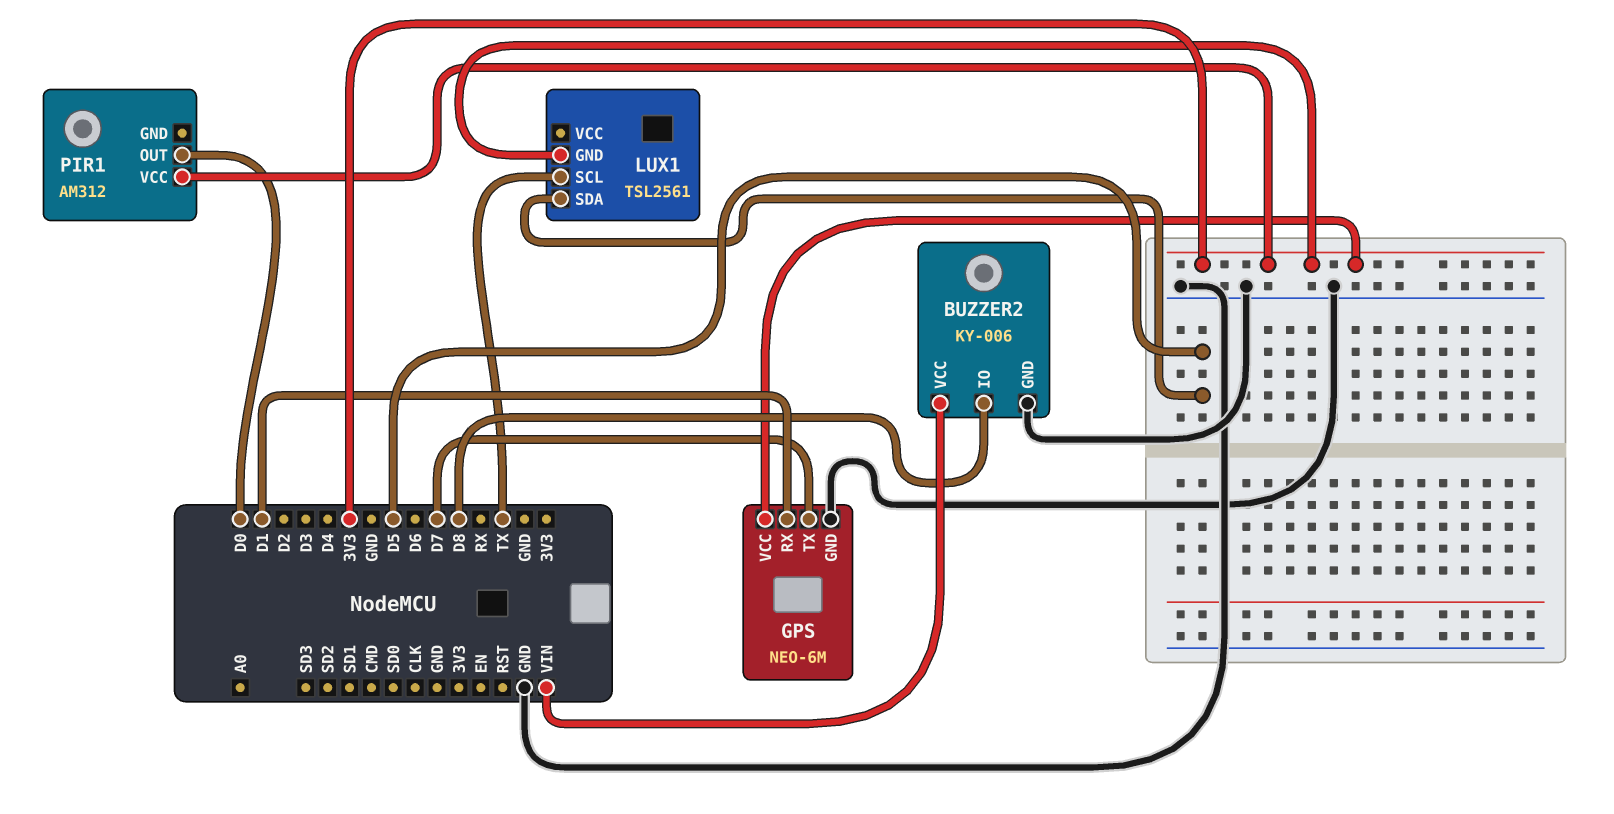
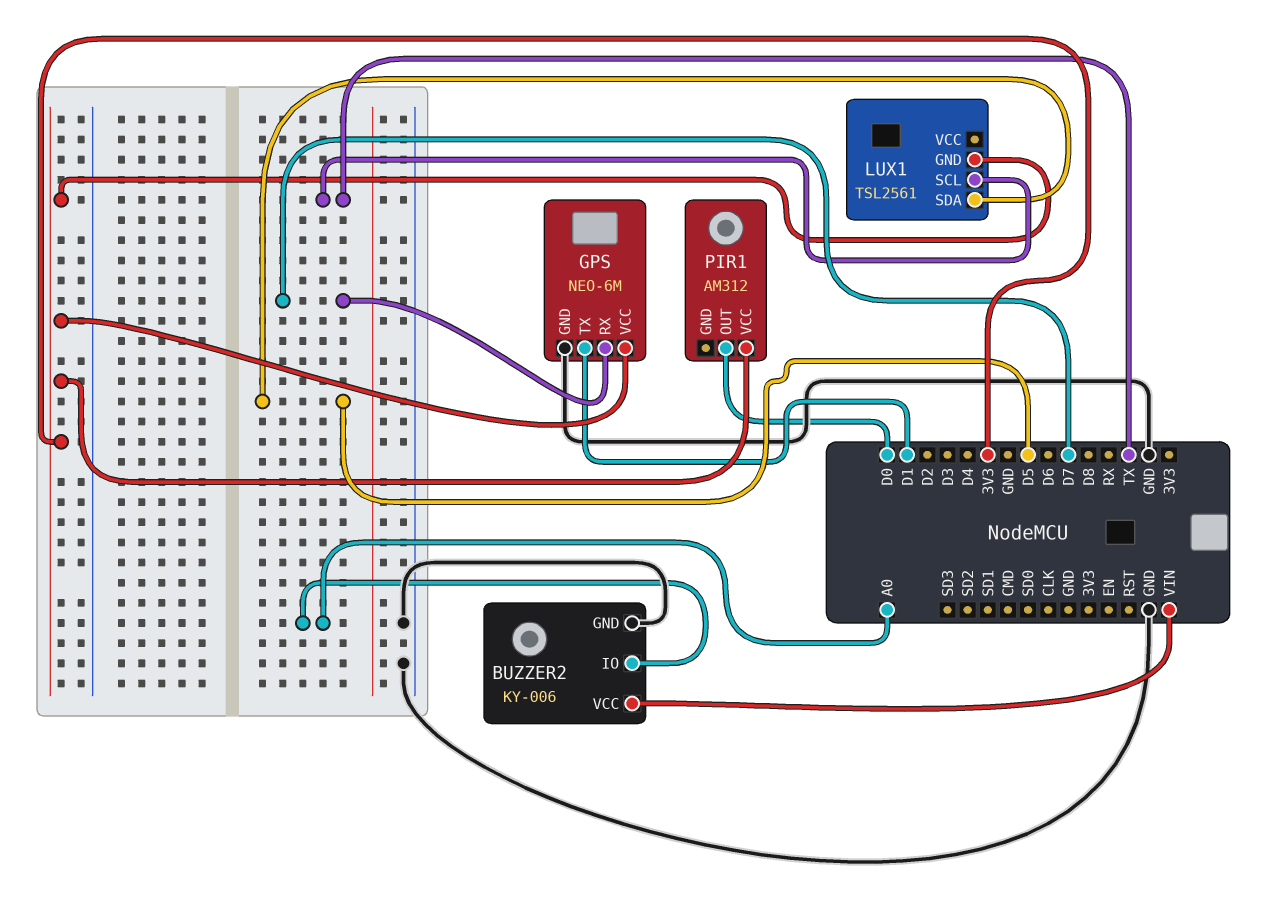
BUZZER2 pin IO: D8 -> A0
GPS pin RX: D1 -> D7
GPS pin TX: D7 -> D1

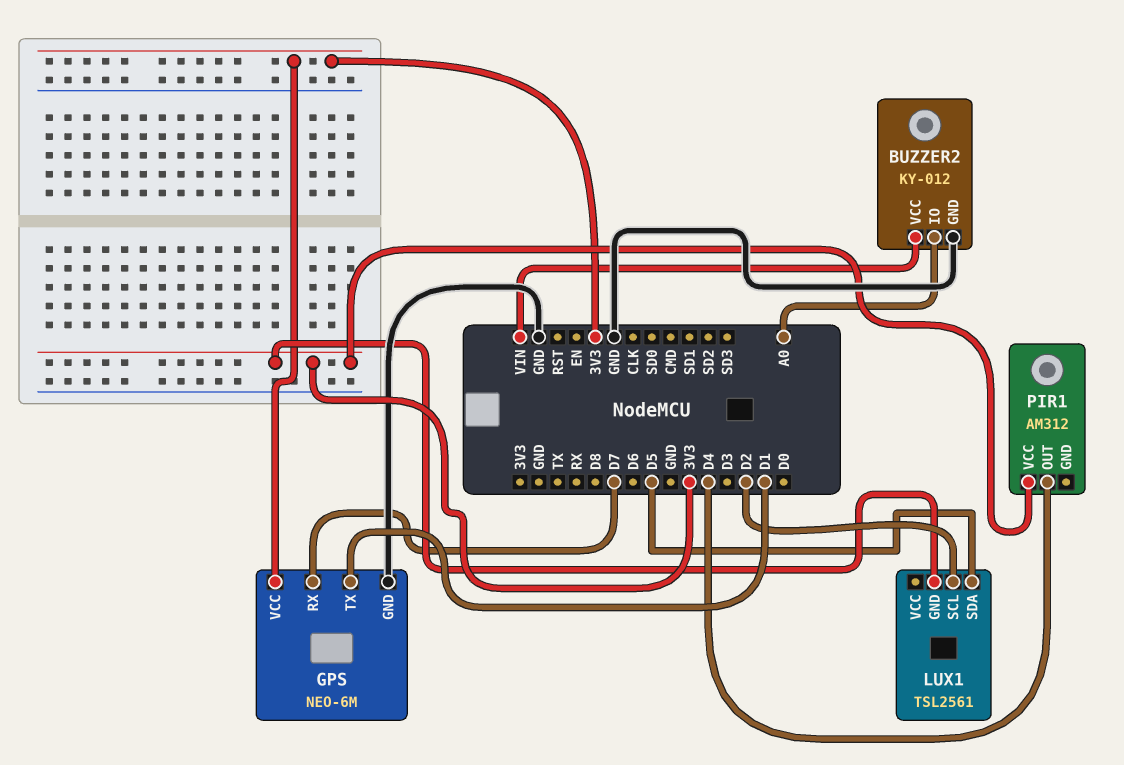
BUZZER2: KY-006 -> KY-012
LUX1 pin SCL: TX -> D2
PIR1 pin OUT: D0 -> D4

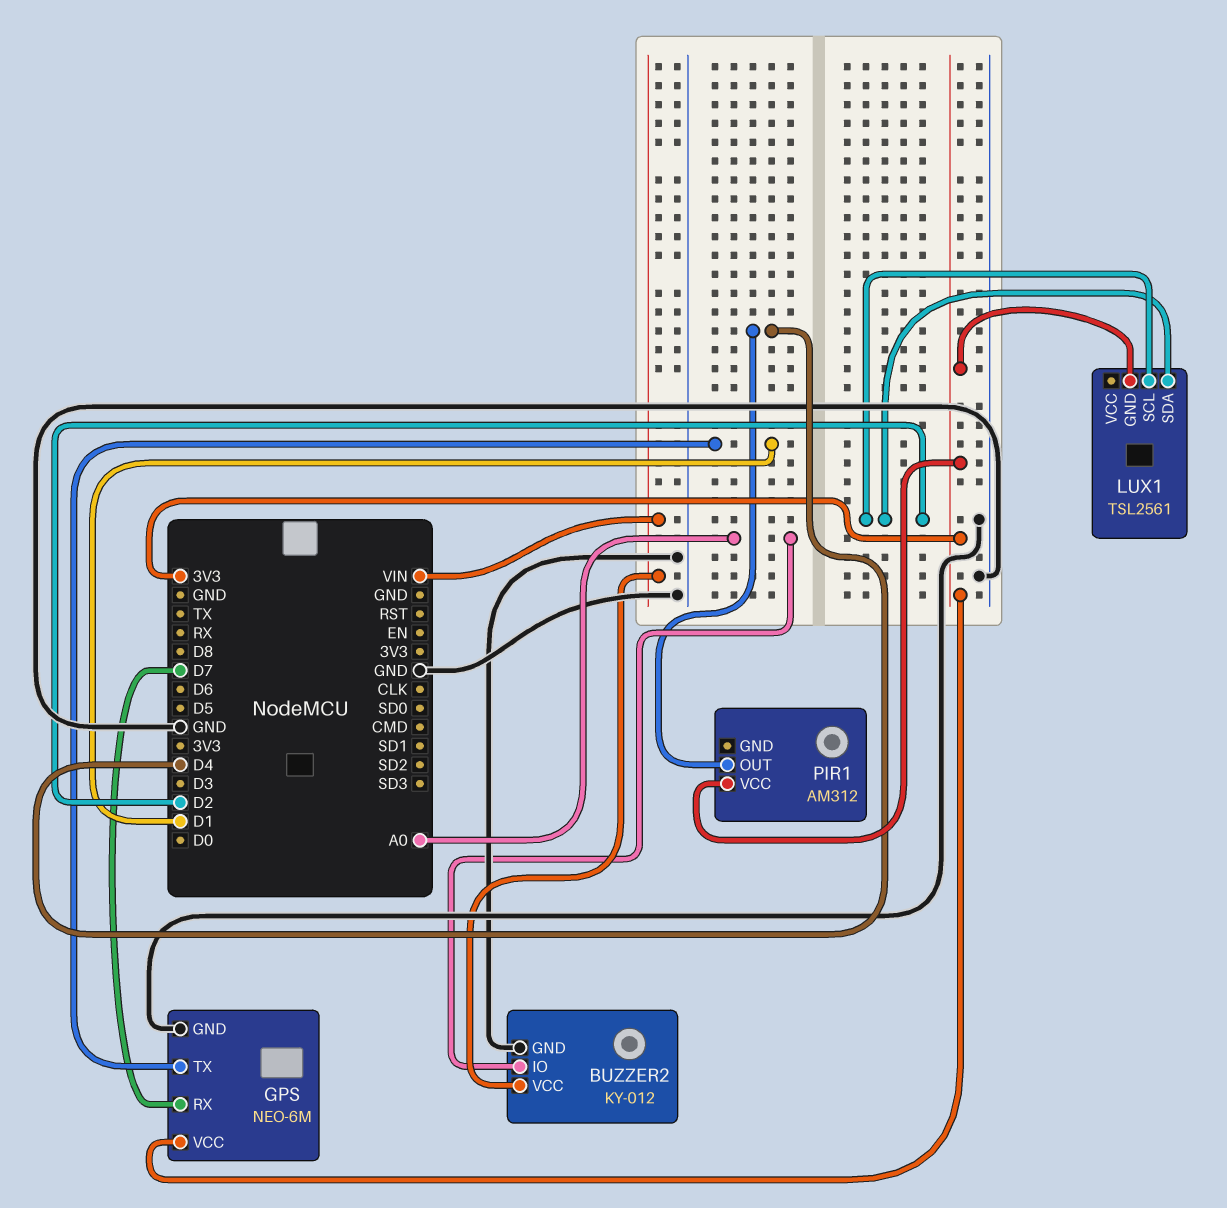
LUX1 pin SDA: D5 -> D2

